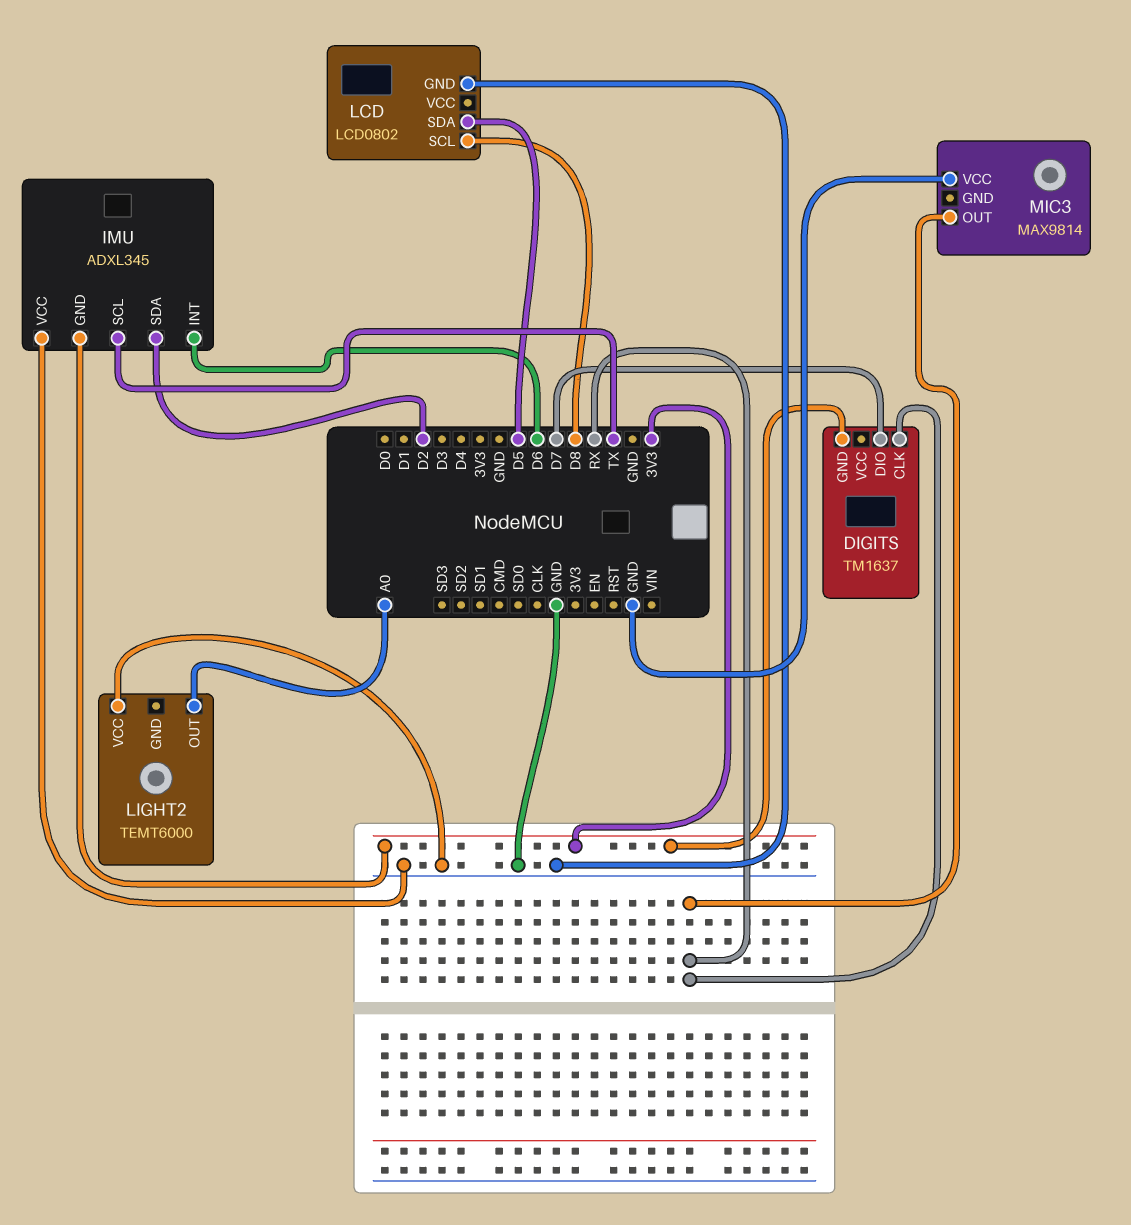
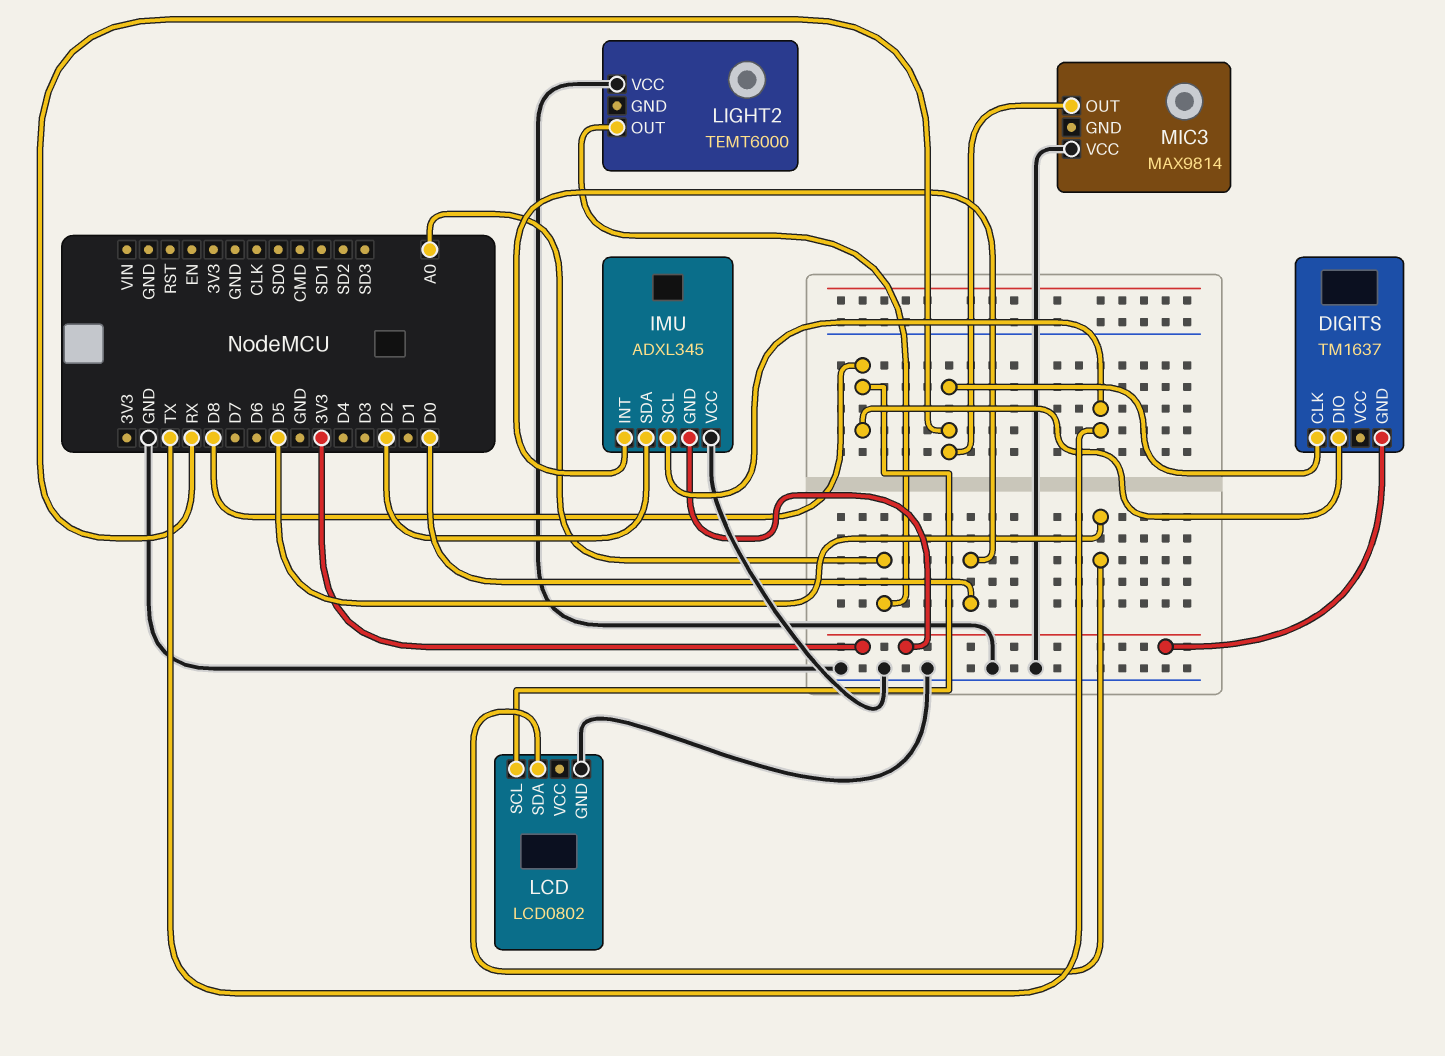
DIGITS pin DIO: D7 -> D8
IMU pin INT: D6 -> D0

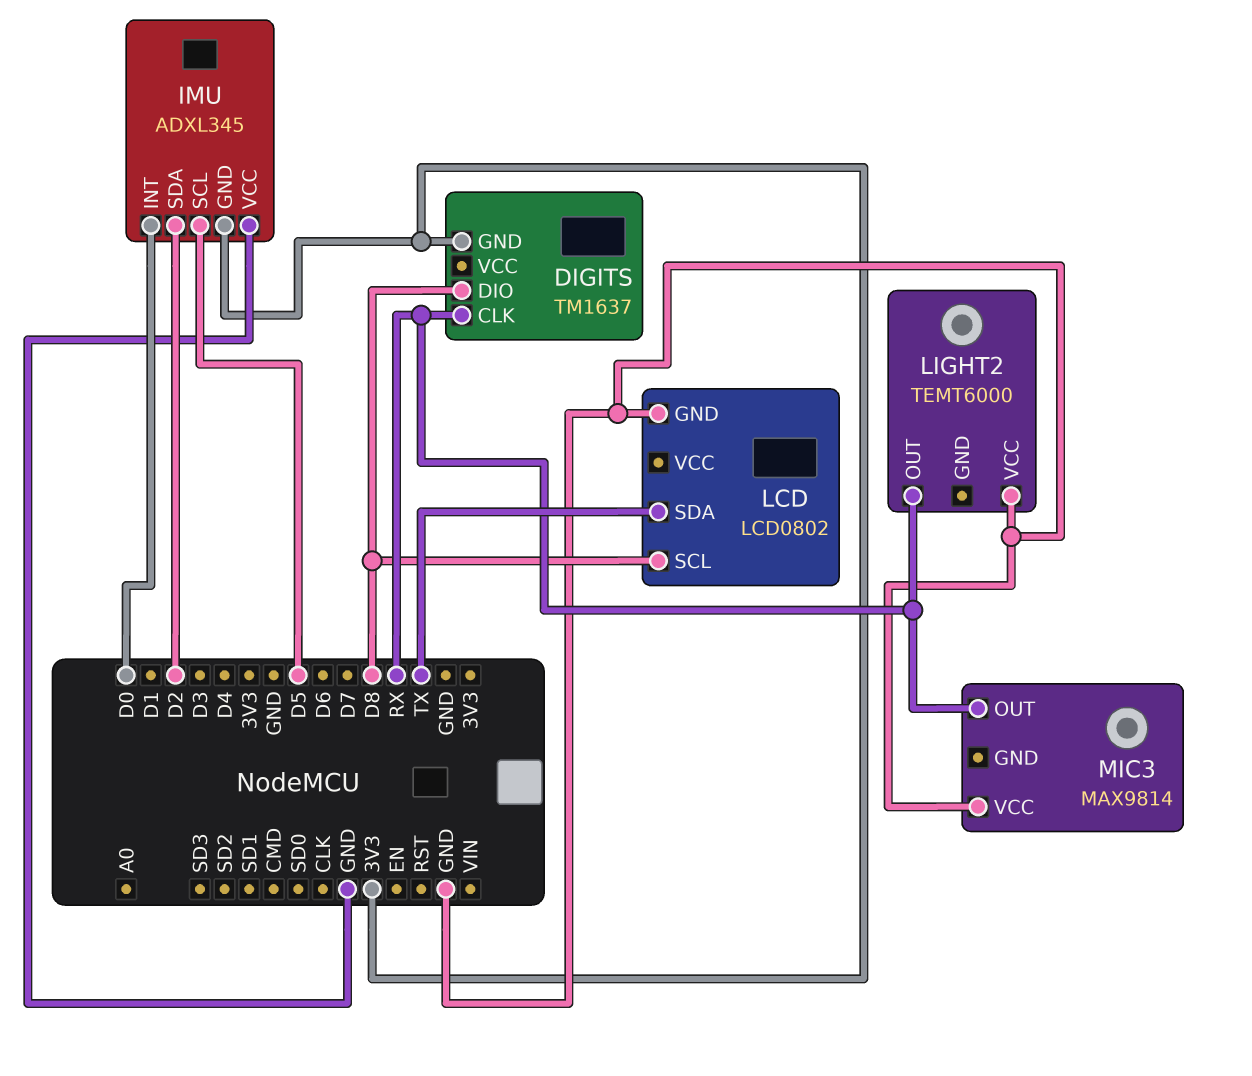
IMU pin SCL: TX -> D5
LCD pin SDA: D5 -> TX
LIGHT2 pin OUT: A0 -> RX

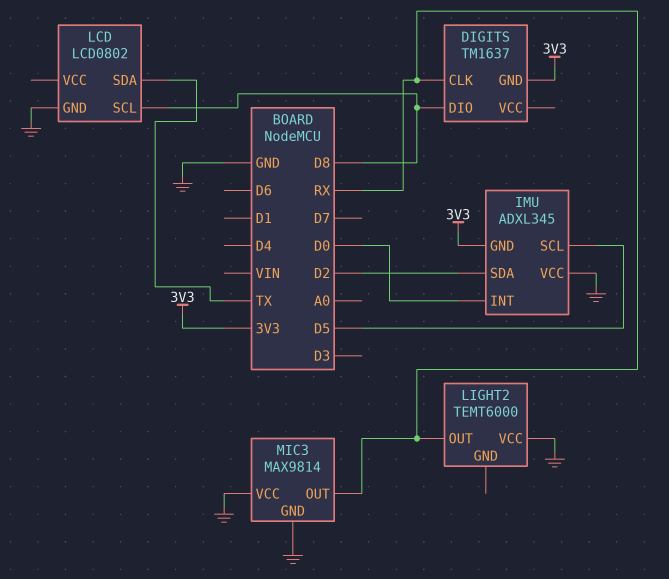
MIC3 pin GND: none -> GND

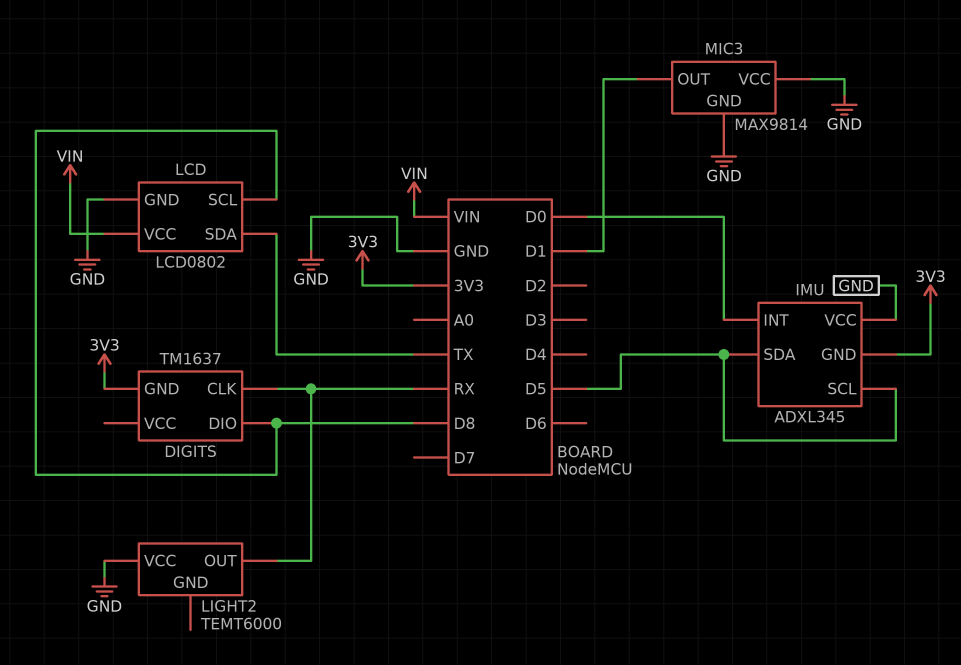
IMU pin SDA: D2 -> D5
LCD pin VCC: none -> VIN
MIC3 pin OUT: RX -> D1

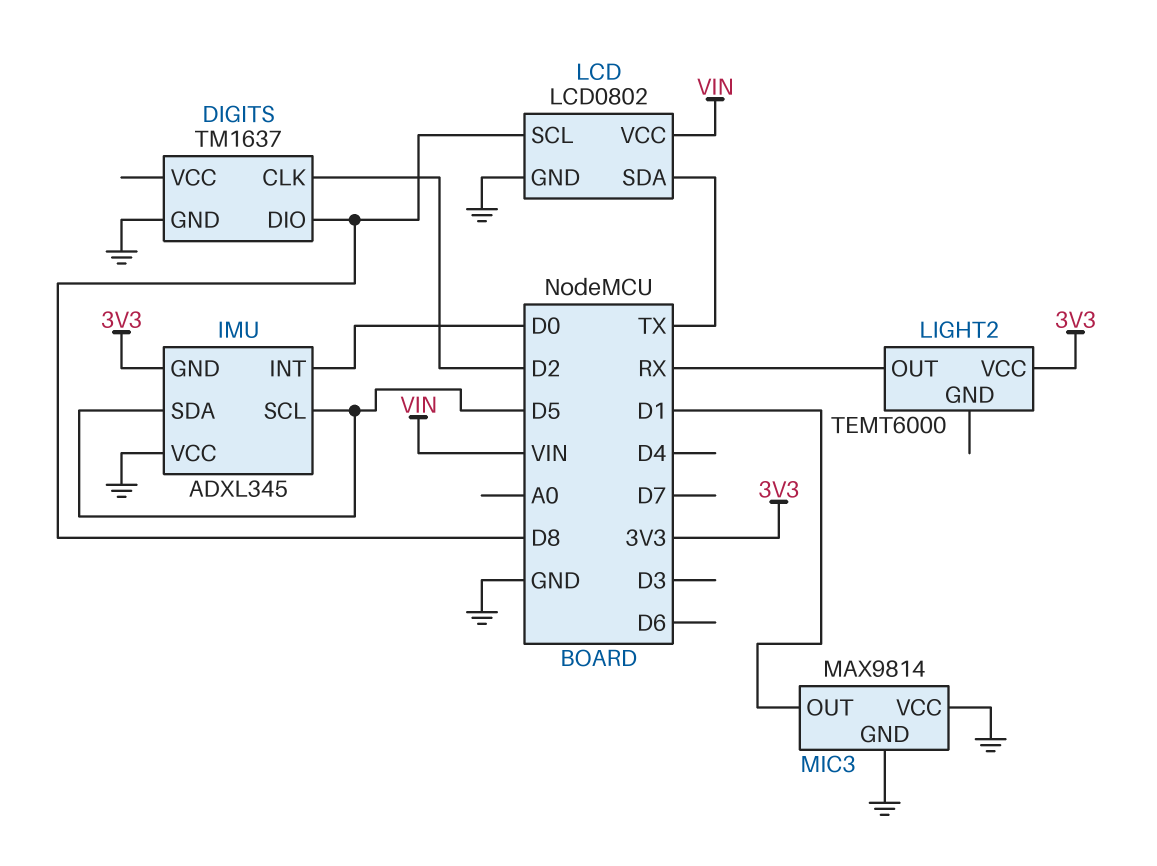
DIGITS pin CLK: RX -> D2
DIGITS pin GND: 3V3 -> GND
LIGHT2 pin VCC: GND -> 3V3

